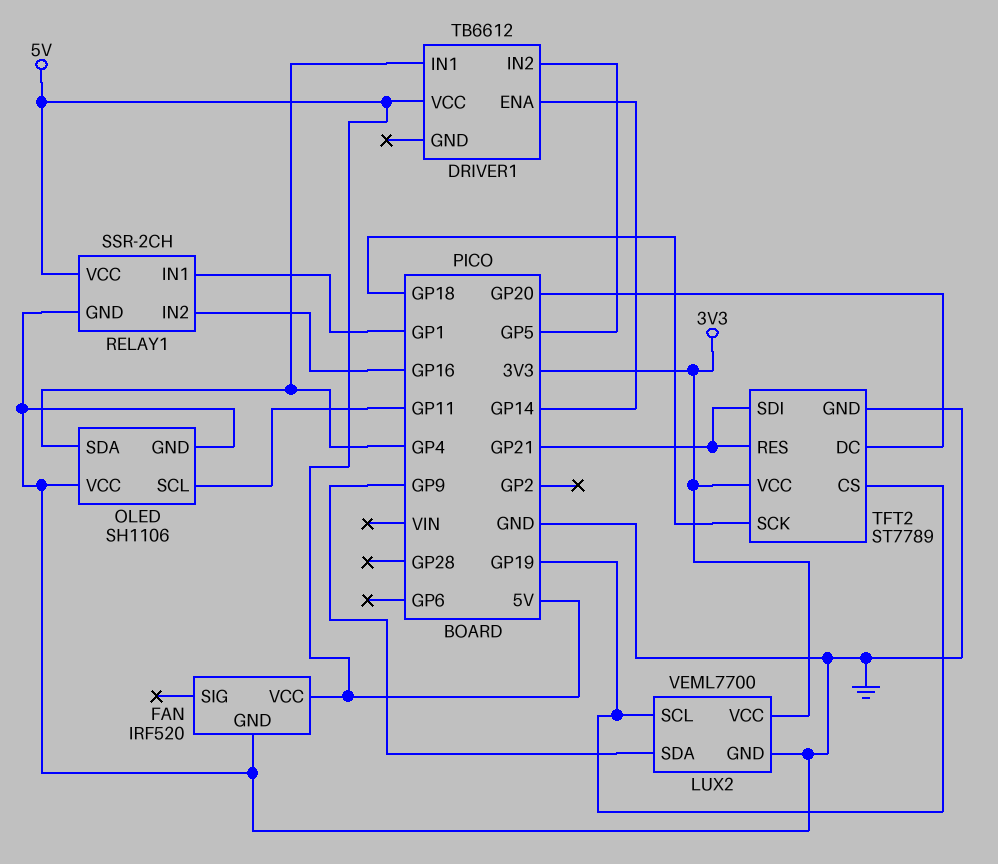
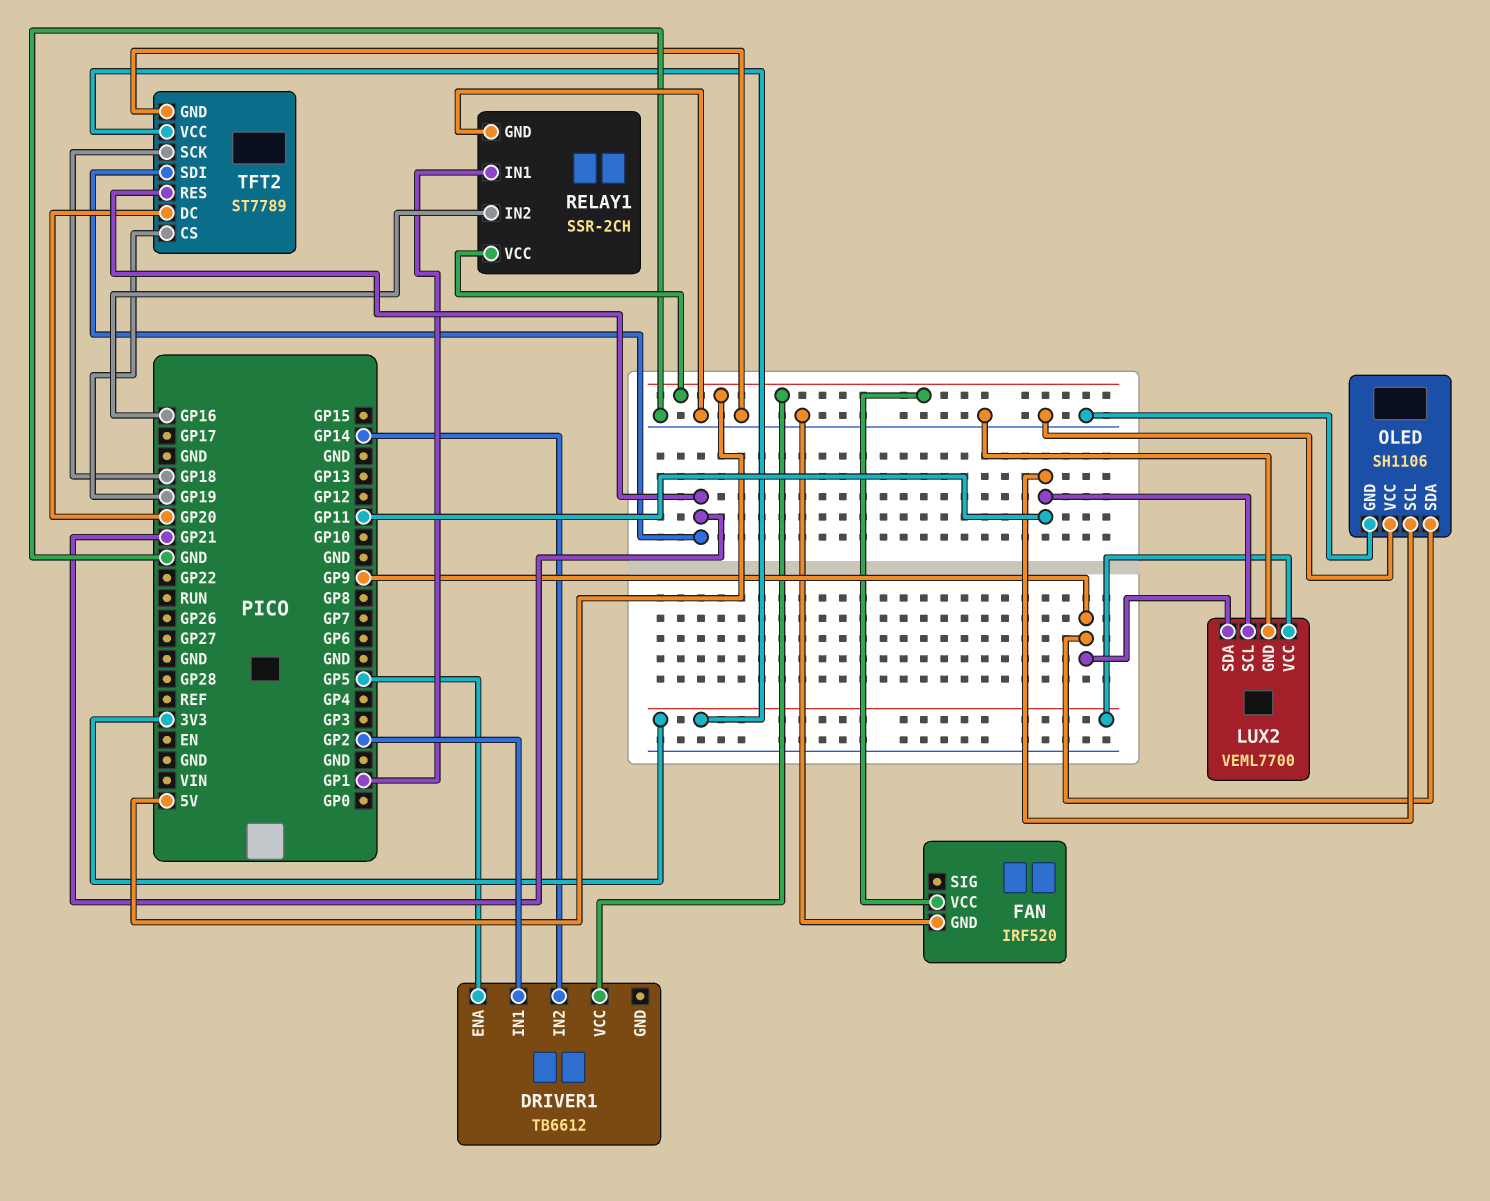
DRIVER1 pin ENA: GP14 -> GP5
DRIVER1 pin IN1: GP4 -> GP2
DRIVER1 pin IN2: GP5 -> GP14
LUX2 pin SCL: GP19 -> GP11
OLED pin SDA: GP4 -> GP9

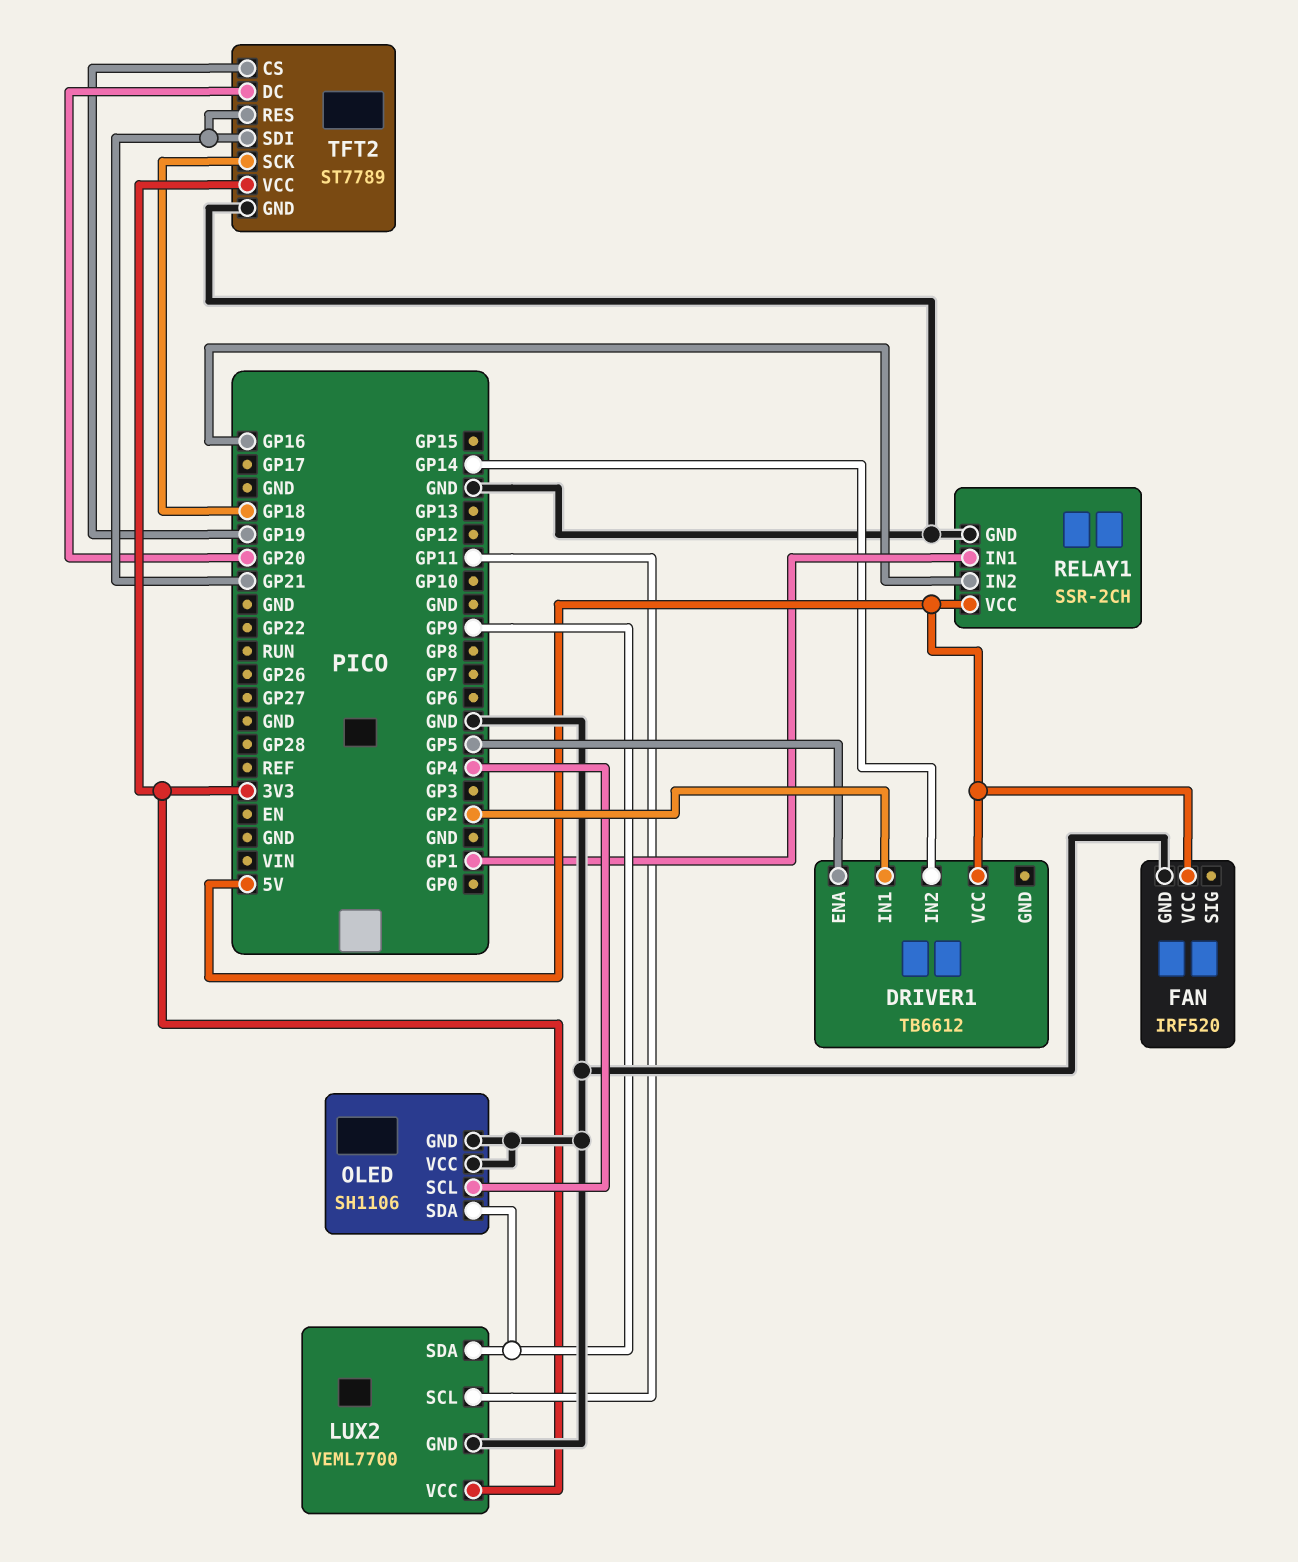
OLED pin SCL: GP11 -> GP4

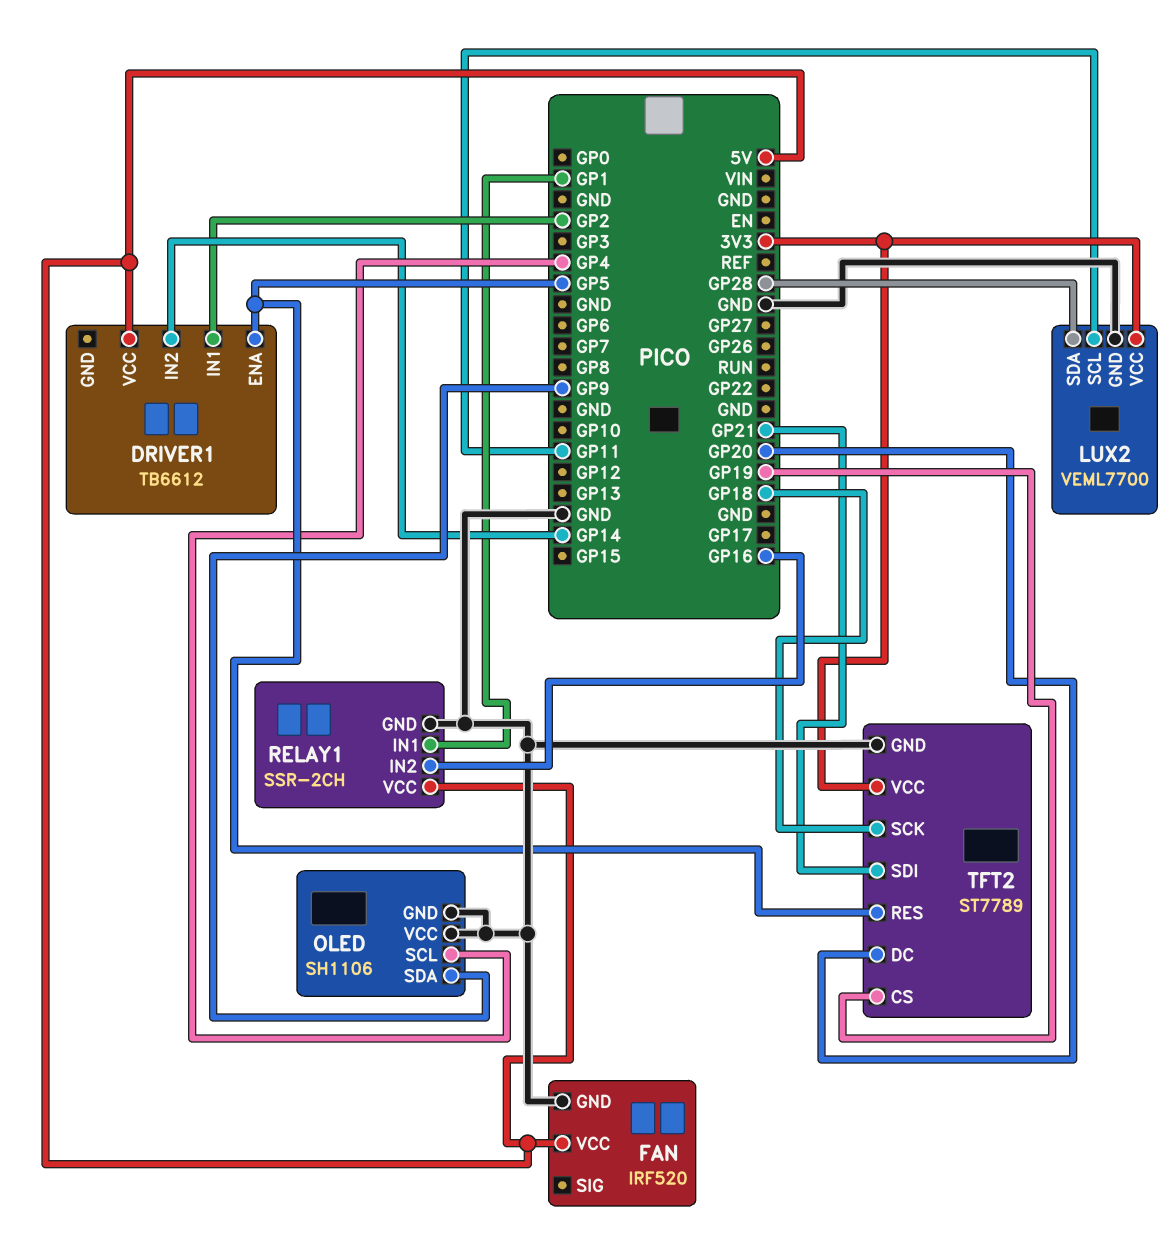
LUX2 pin SDA: GP9 -> GP28
TFT2 pin RES: GP21 -> GP5

